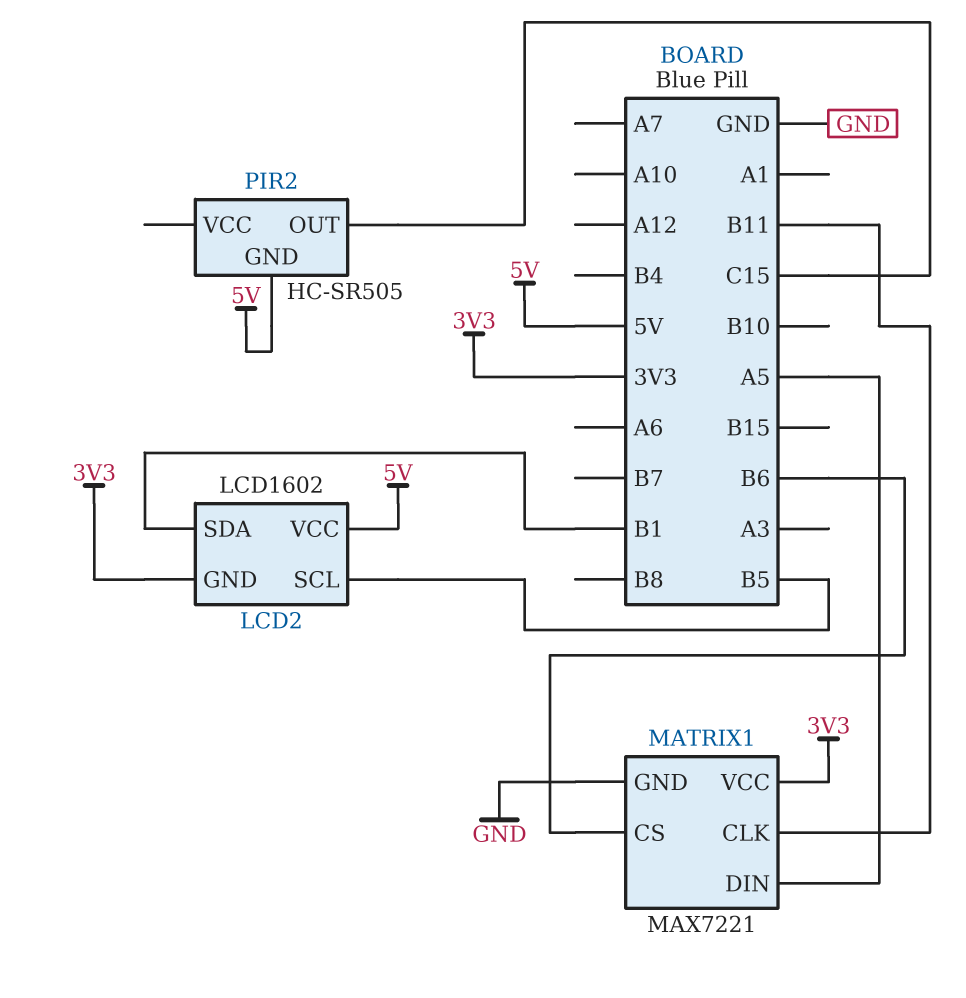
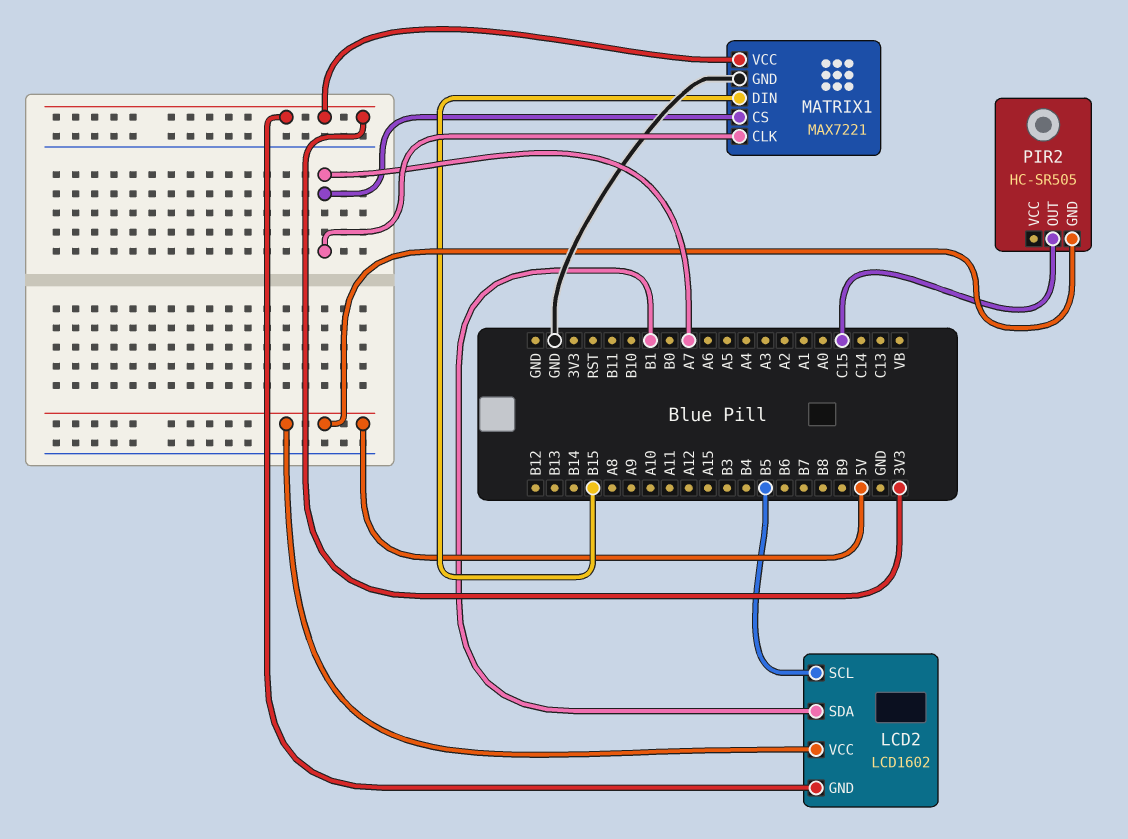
MATRIX1 pin CLK: B11 -> A7
MATRIX1 pin CS: B6 -> A7
MATRIX1 pin DIN: A5 -> B15

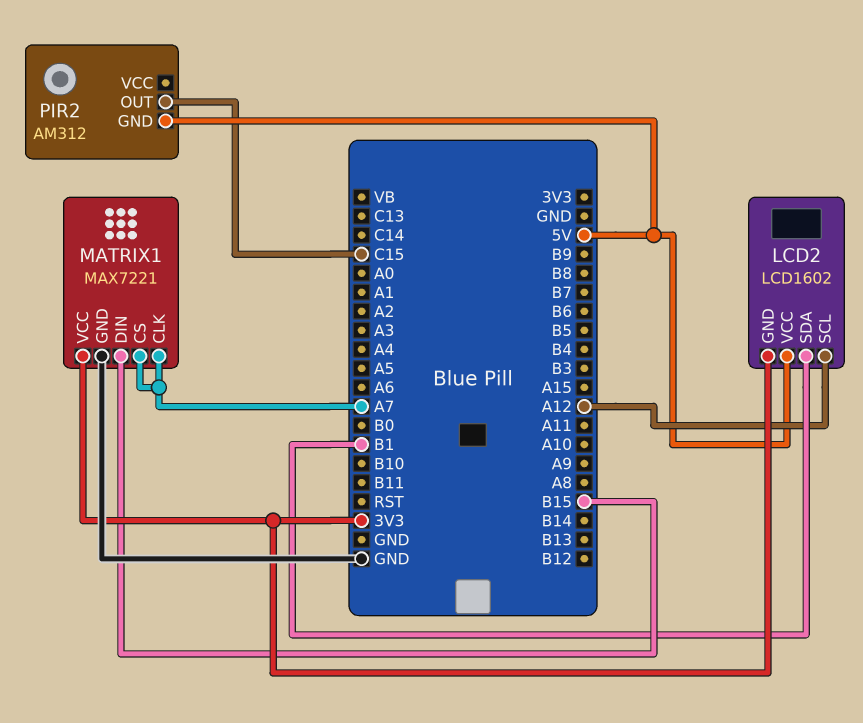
LCD2 pin SCL: B5 -> A12
PIR2: HC-SR505 -> AM312

